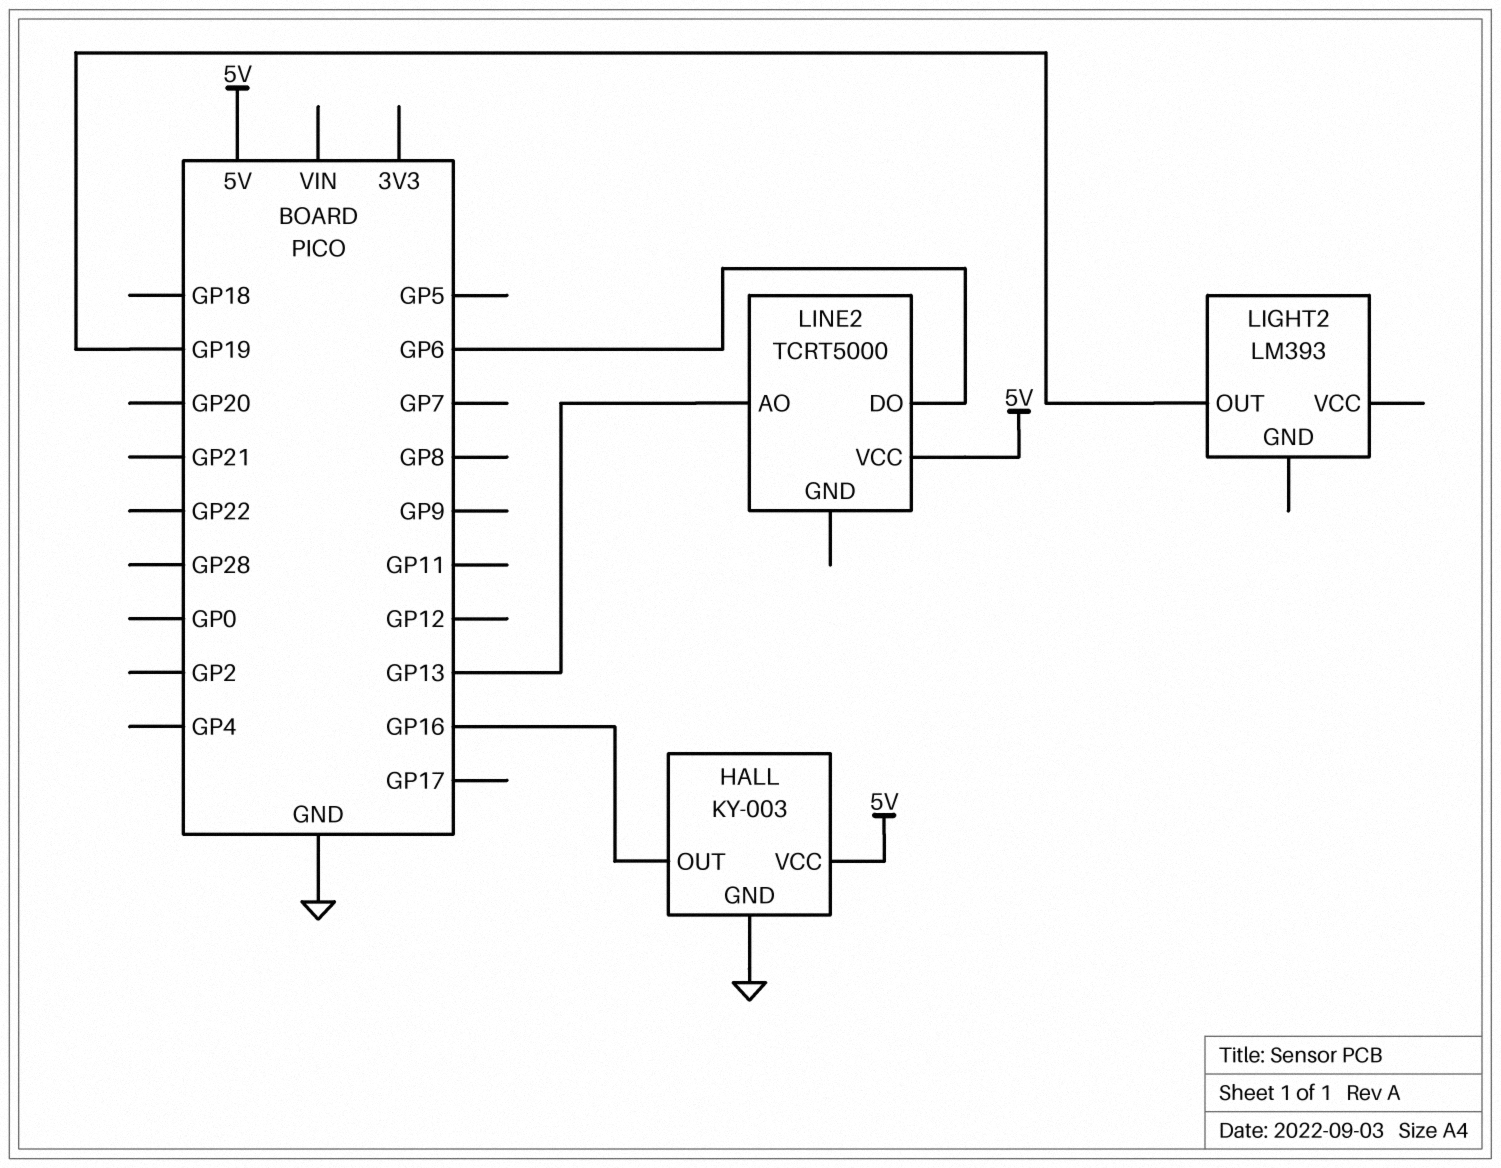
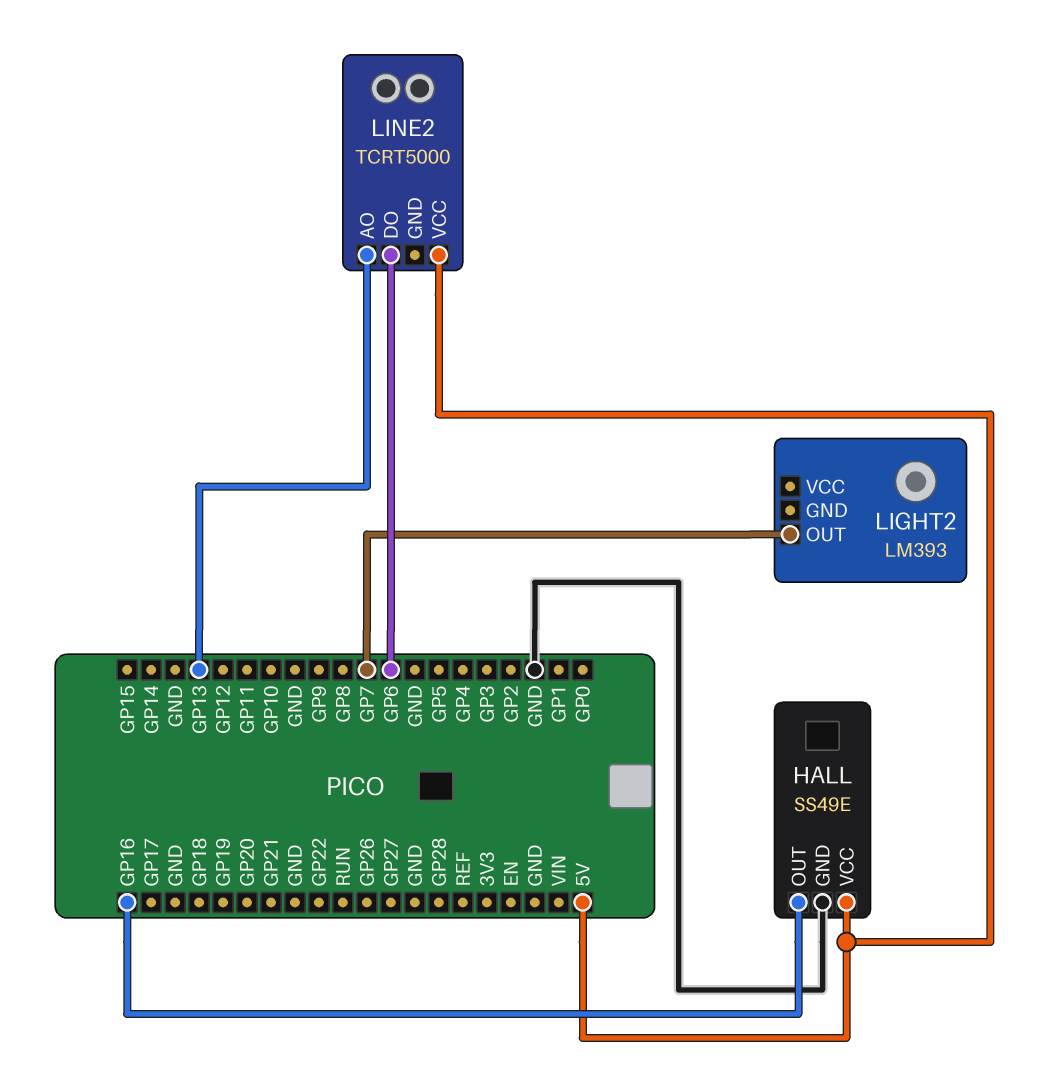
HALL: KY-003 -> SS49E
LIGHT2 pin OUT: GP19 -> GP7

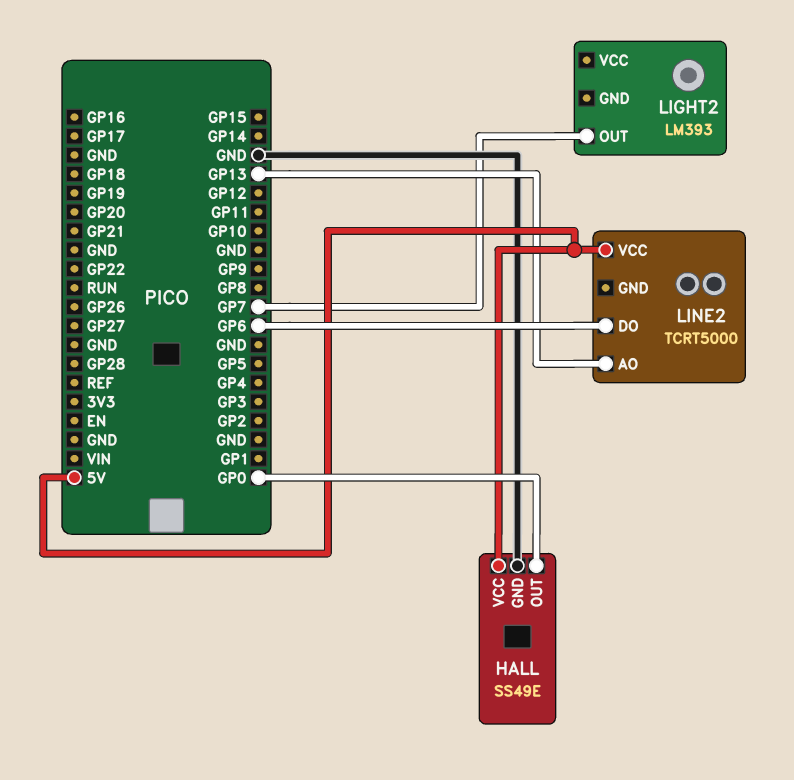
HALL pin OUT: GP16 -> GP0

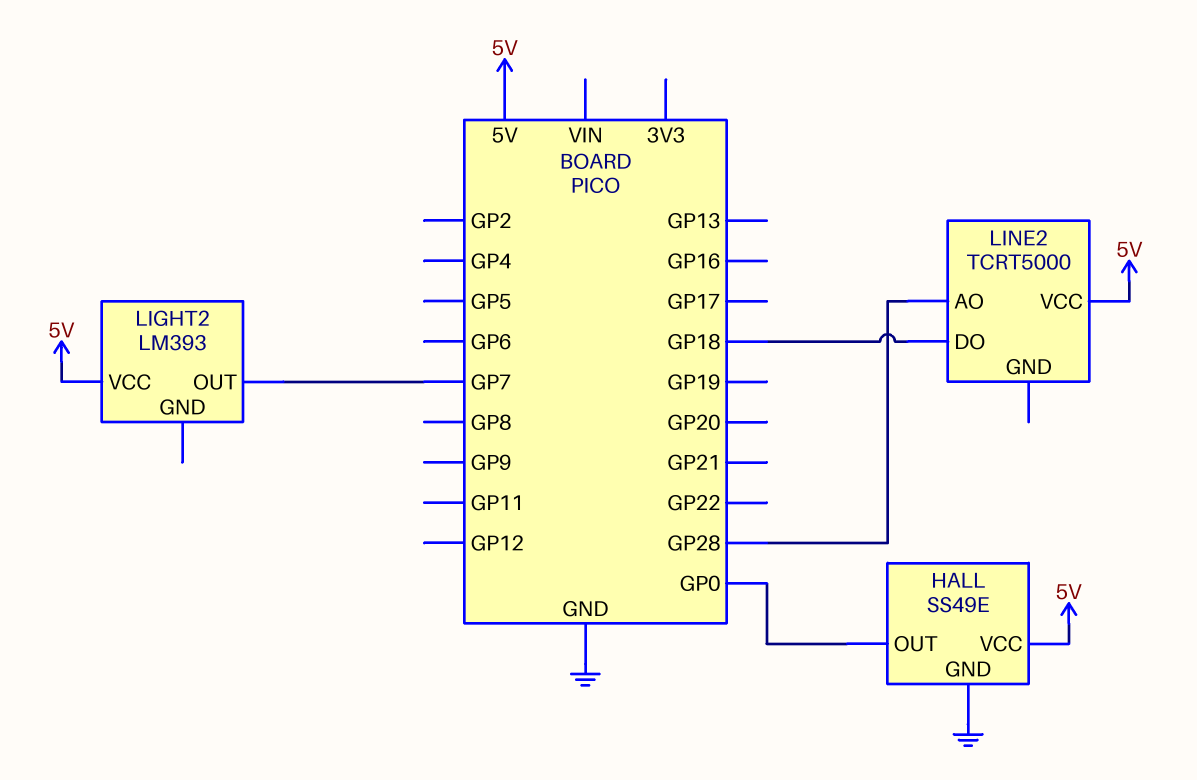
LIGHT2 pin VCC: none -> 5V
LINE2 pin AO: GP13 -> GP28
LINE2 pin DO: GP6 -> GP18

